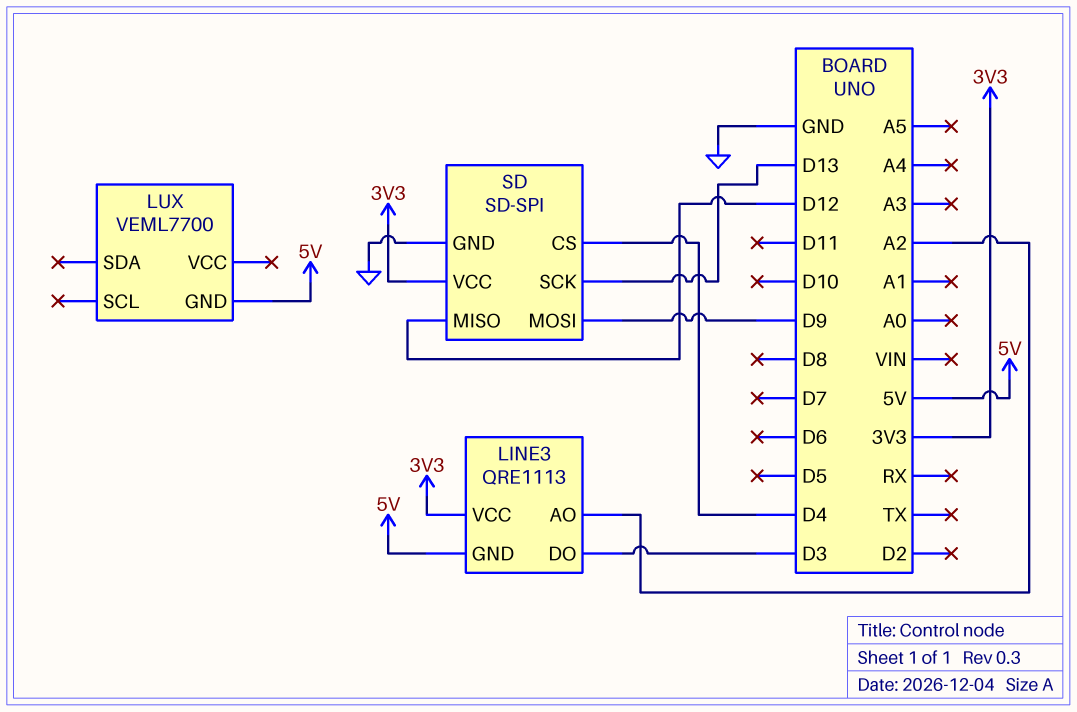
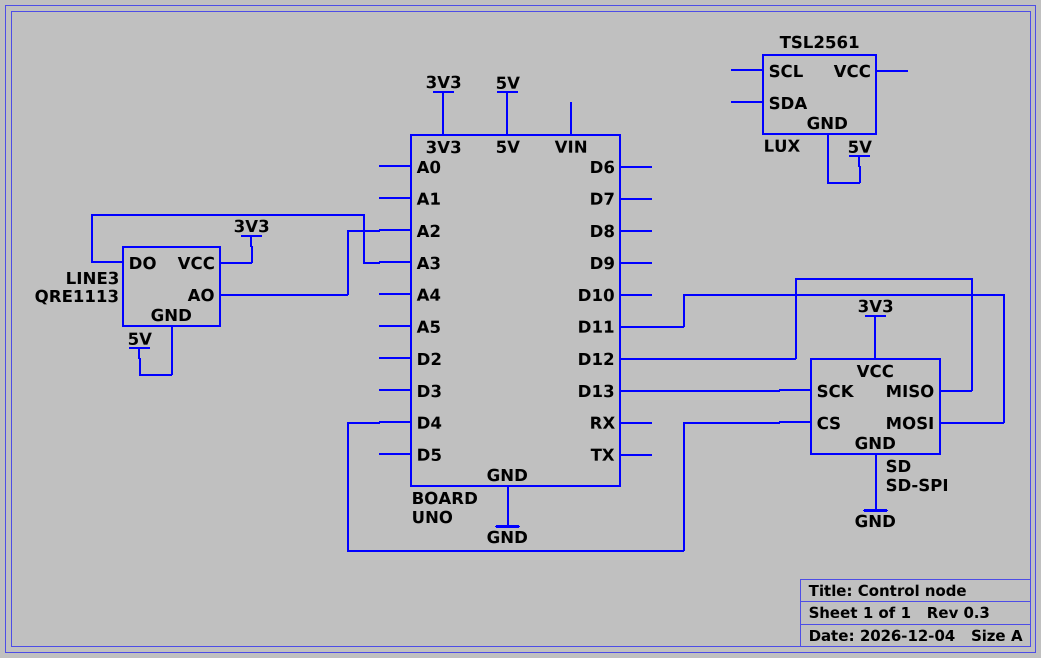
LINE3 pin DO: D3 -> A3
LUX: VEML7700 -> TSL2561
SD pin MOSI: D9 -> D11

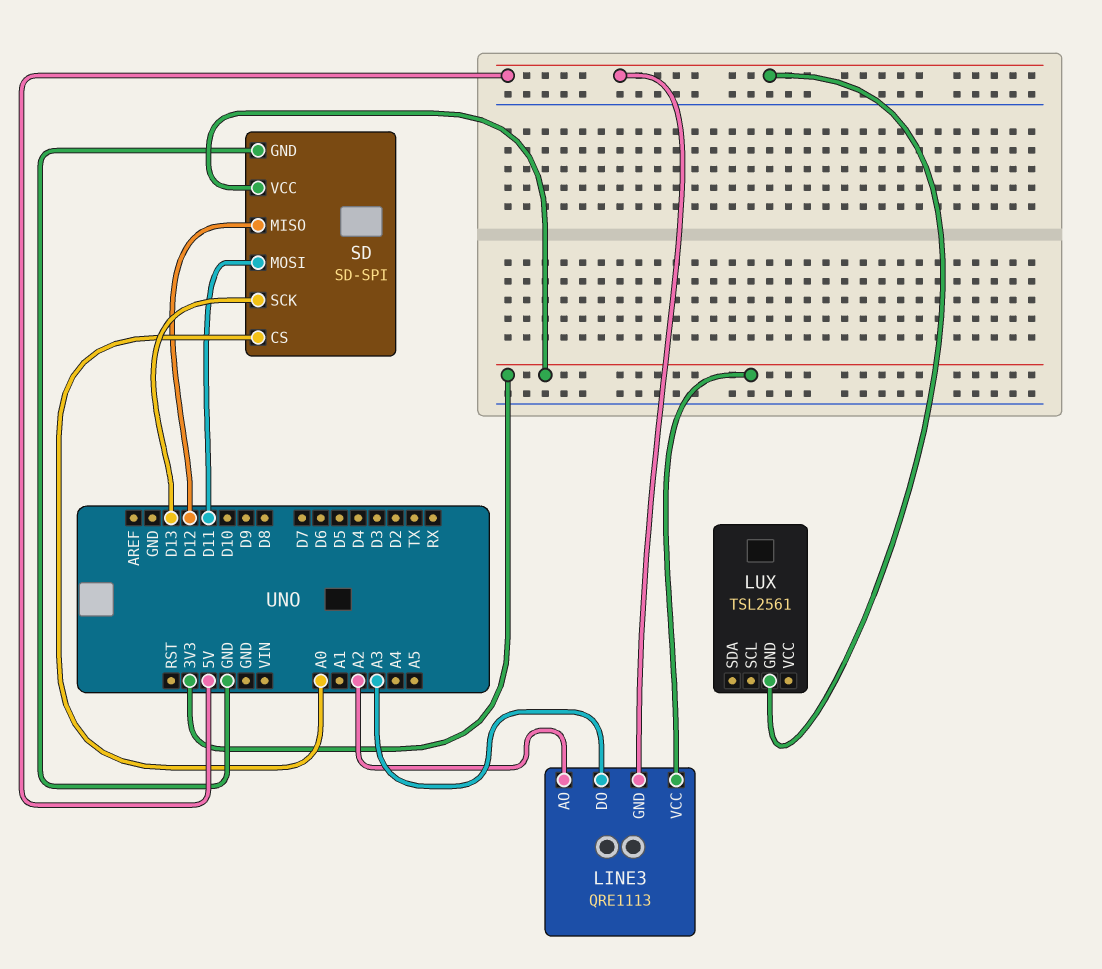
SD pin CS: D4 -> A0

